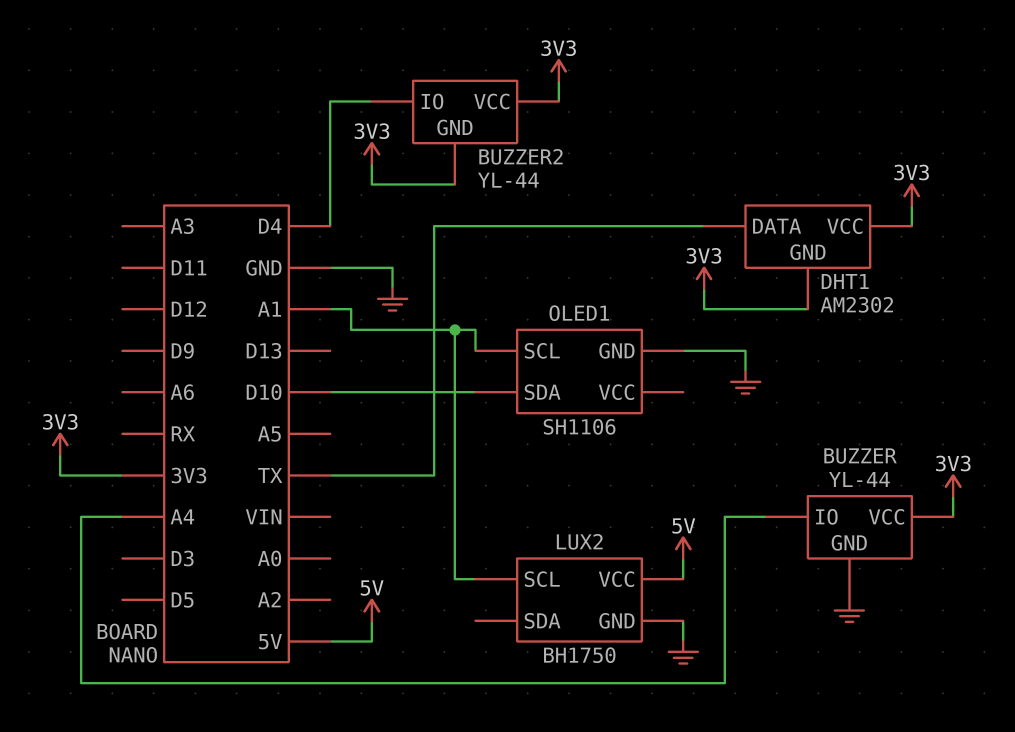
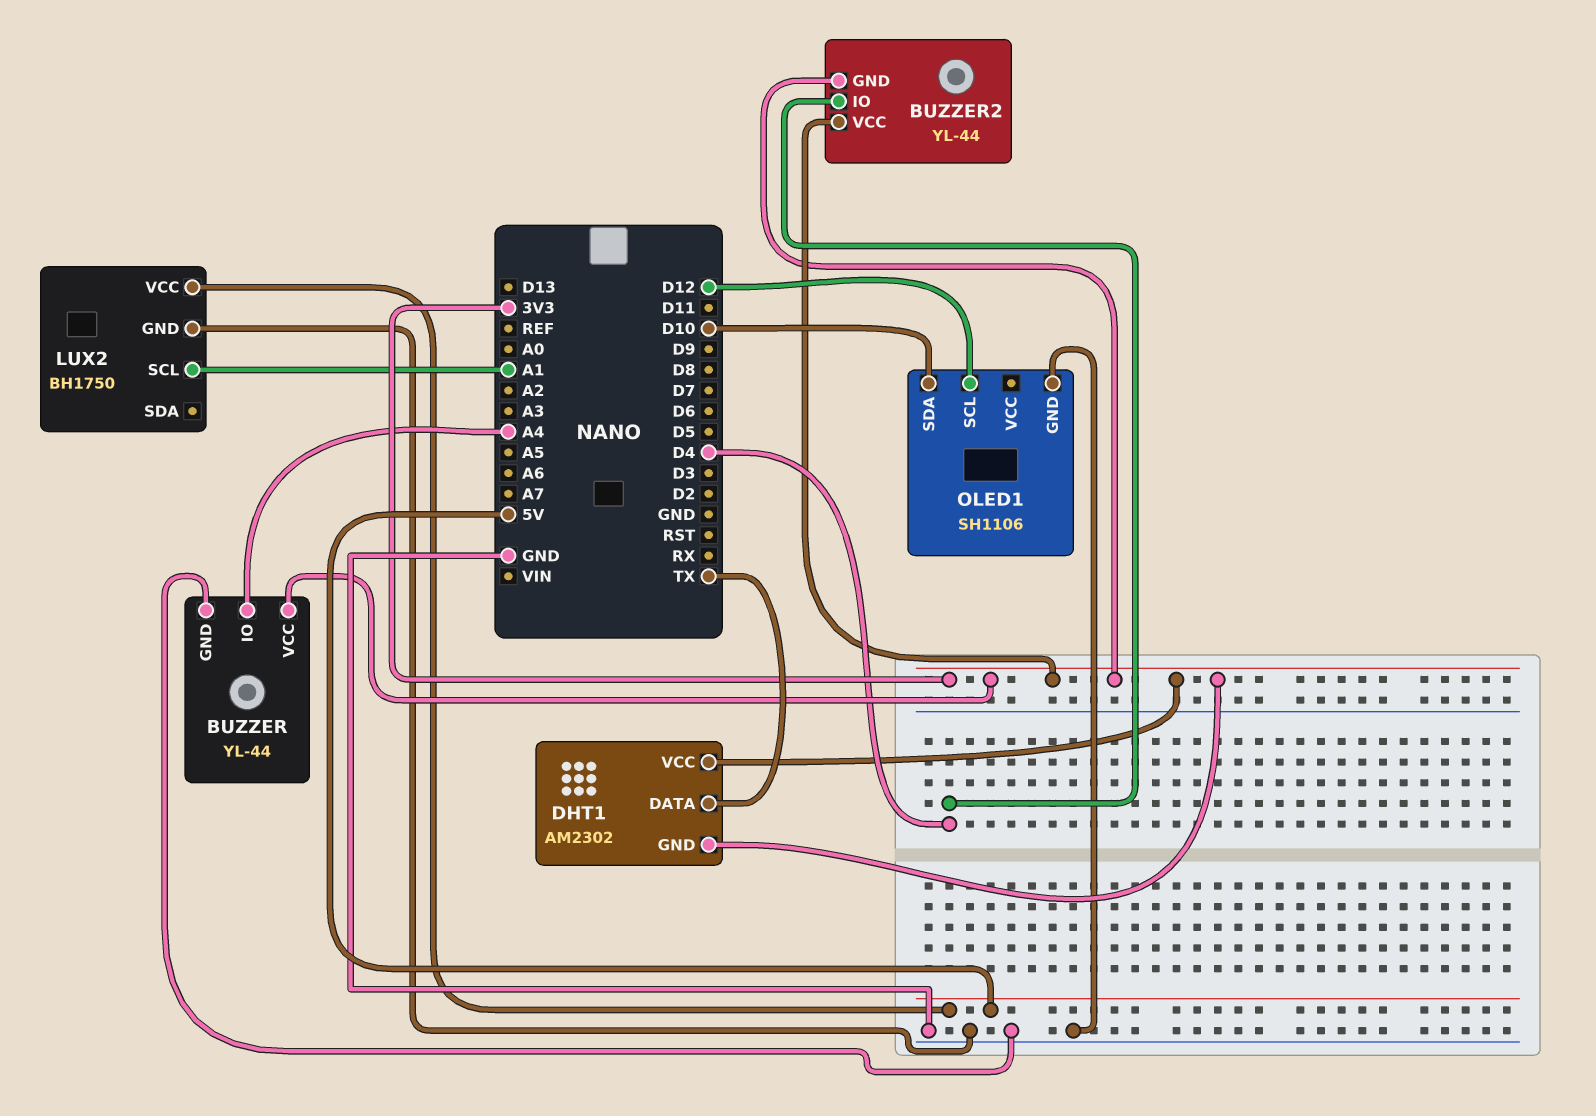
OLED1 pin SCL: A1 -> D12

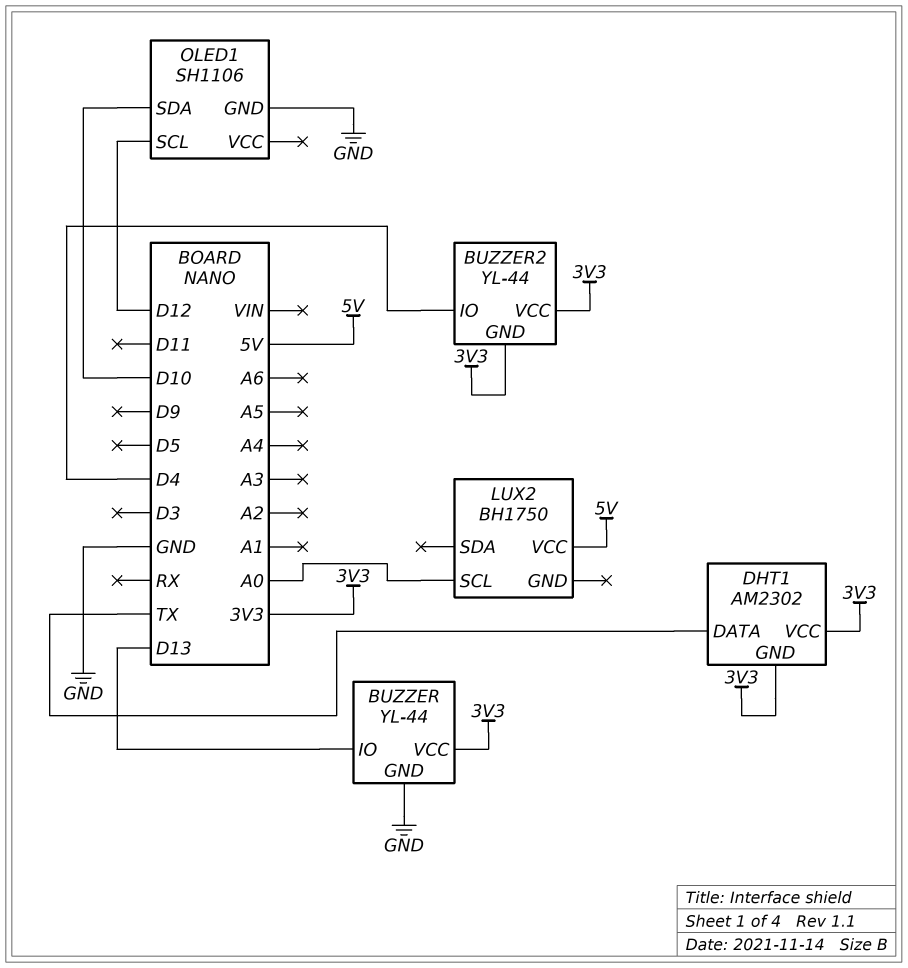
BUZZER pin IO: A4 -> D13
LUX2 pin GND: GND -> none
LUX2 pin SCL: A1 -> A0

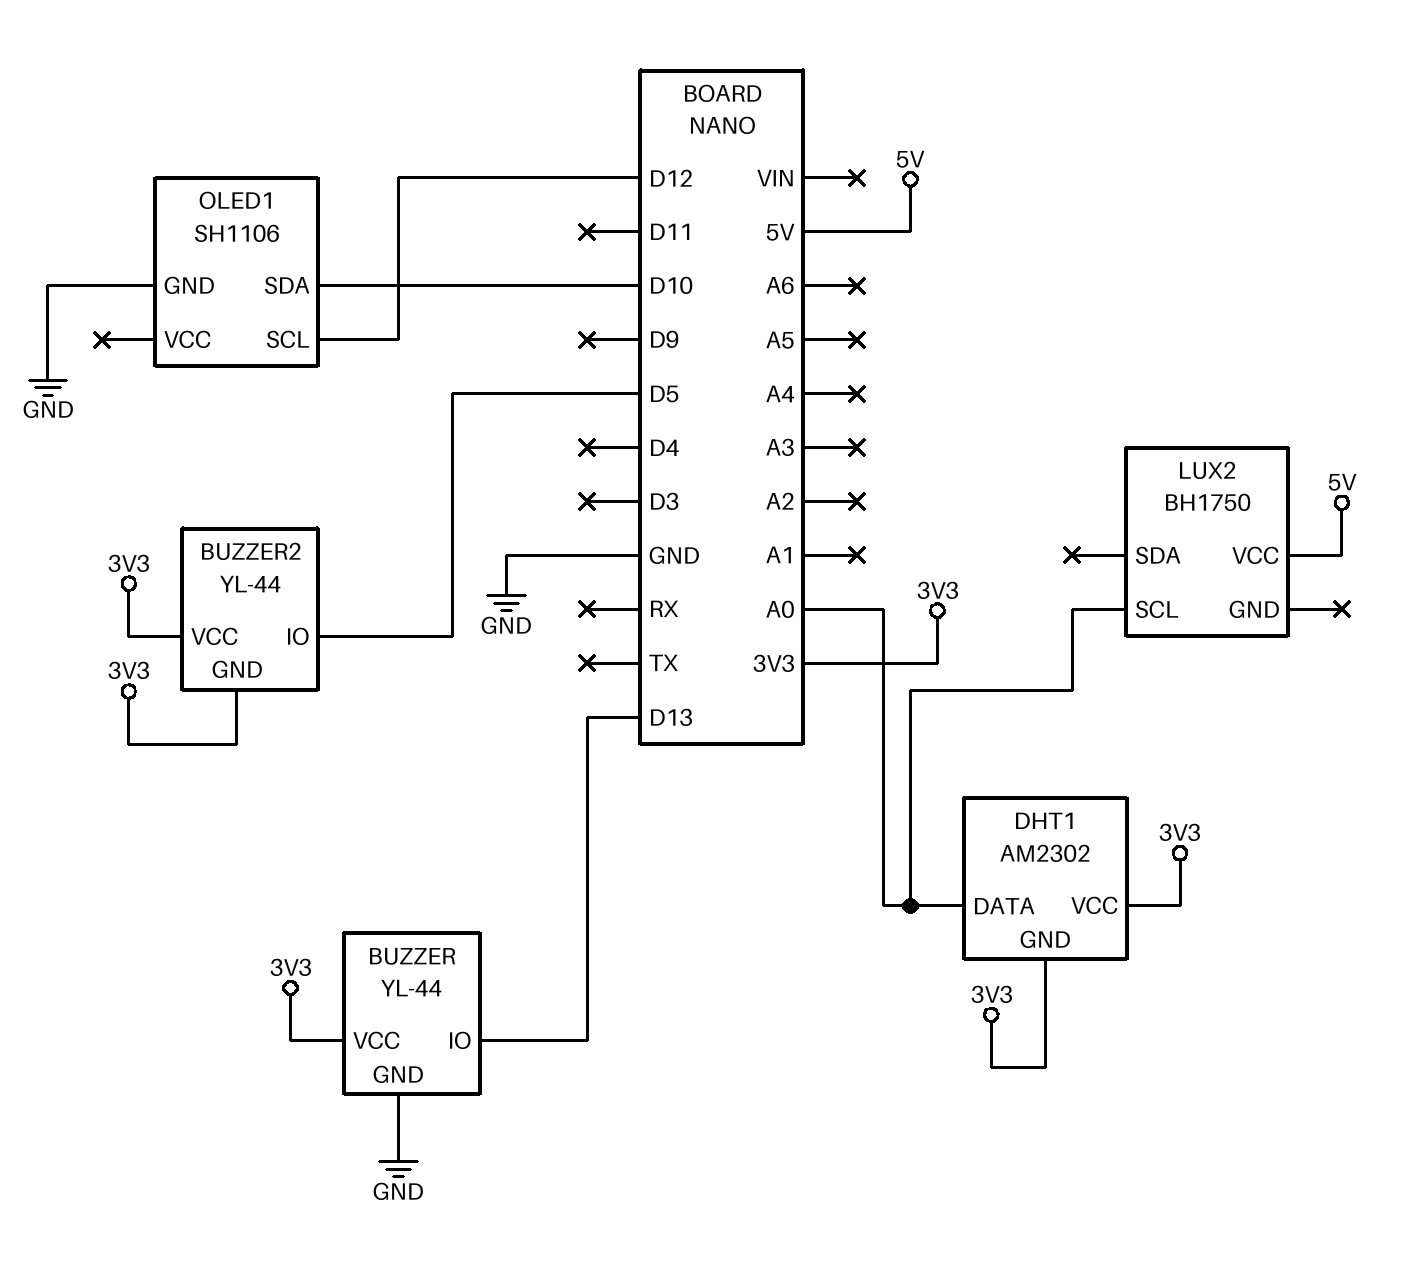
BUZZER2 pin IO: D4 -> D5
DHT1 pin DATA: TX -> A0

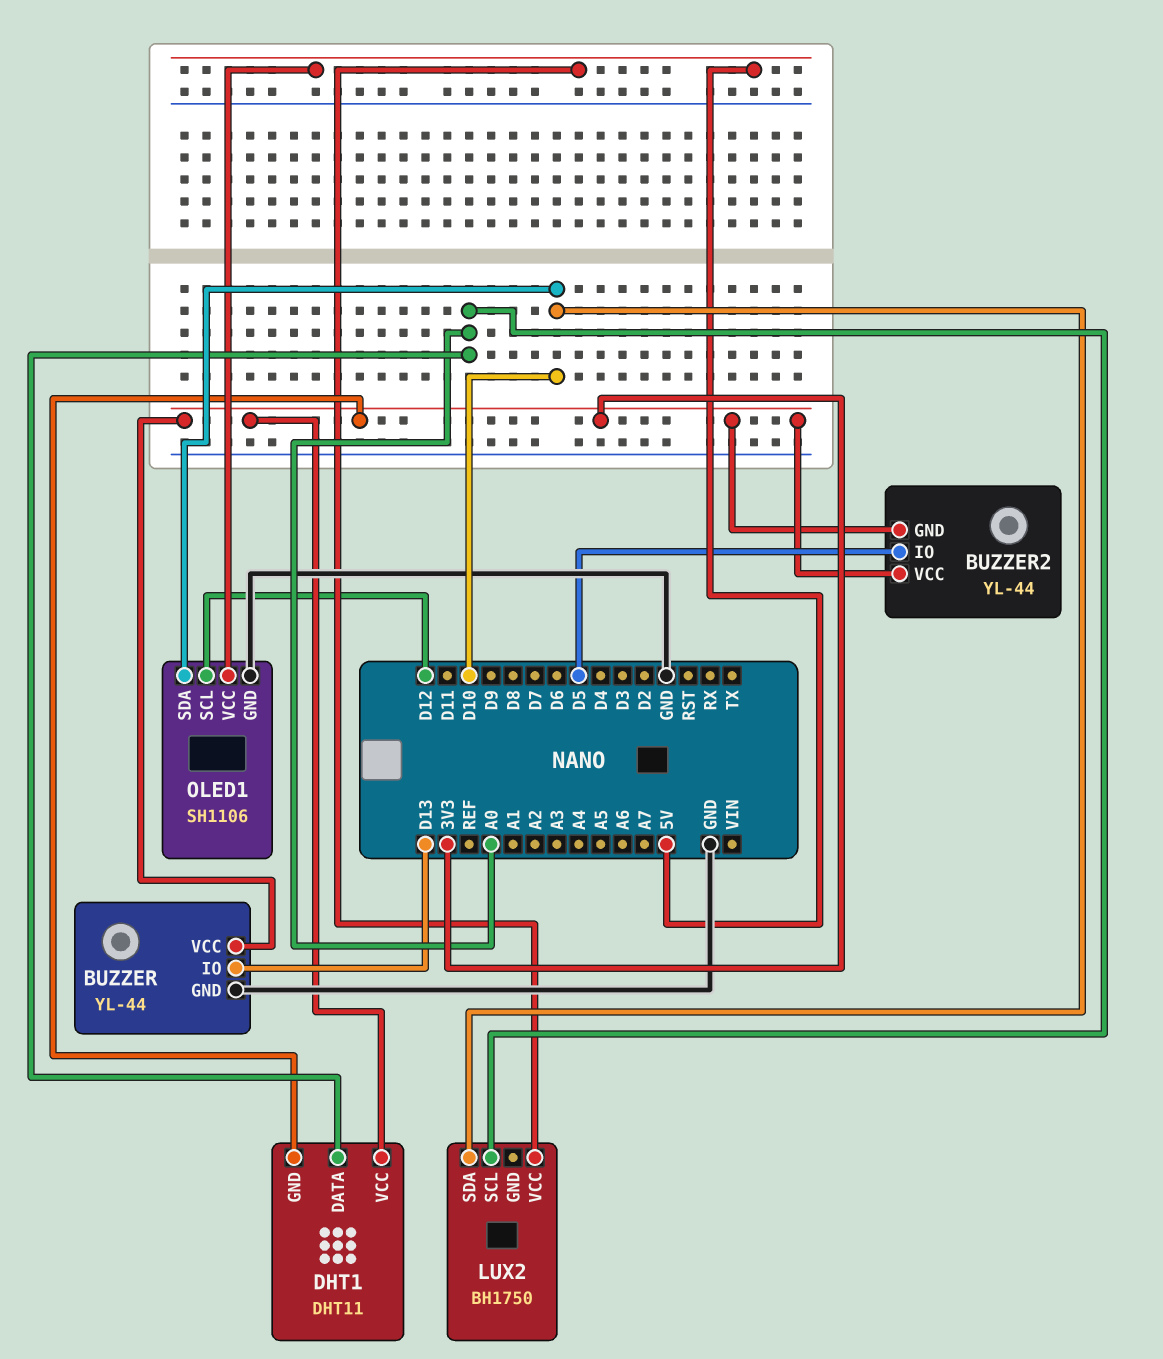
DHT1: AM2302 -> DHT11
LUX2 pin SDA: none -> D10
OLED1 pin VCC: none -> 5V

